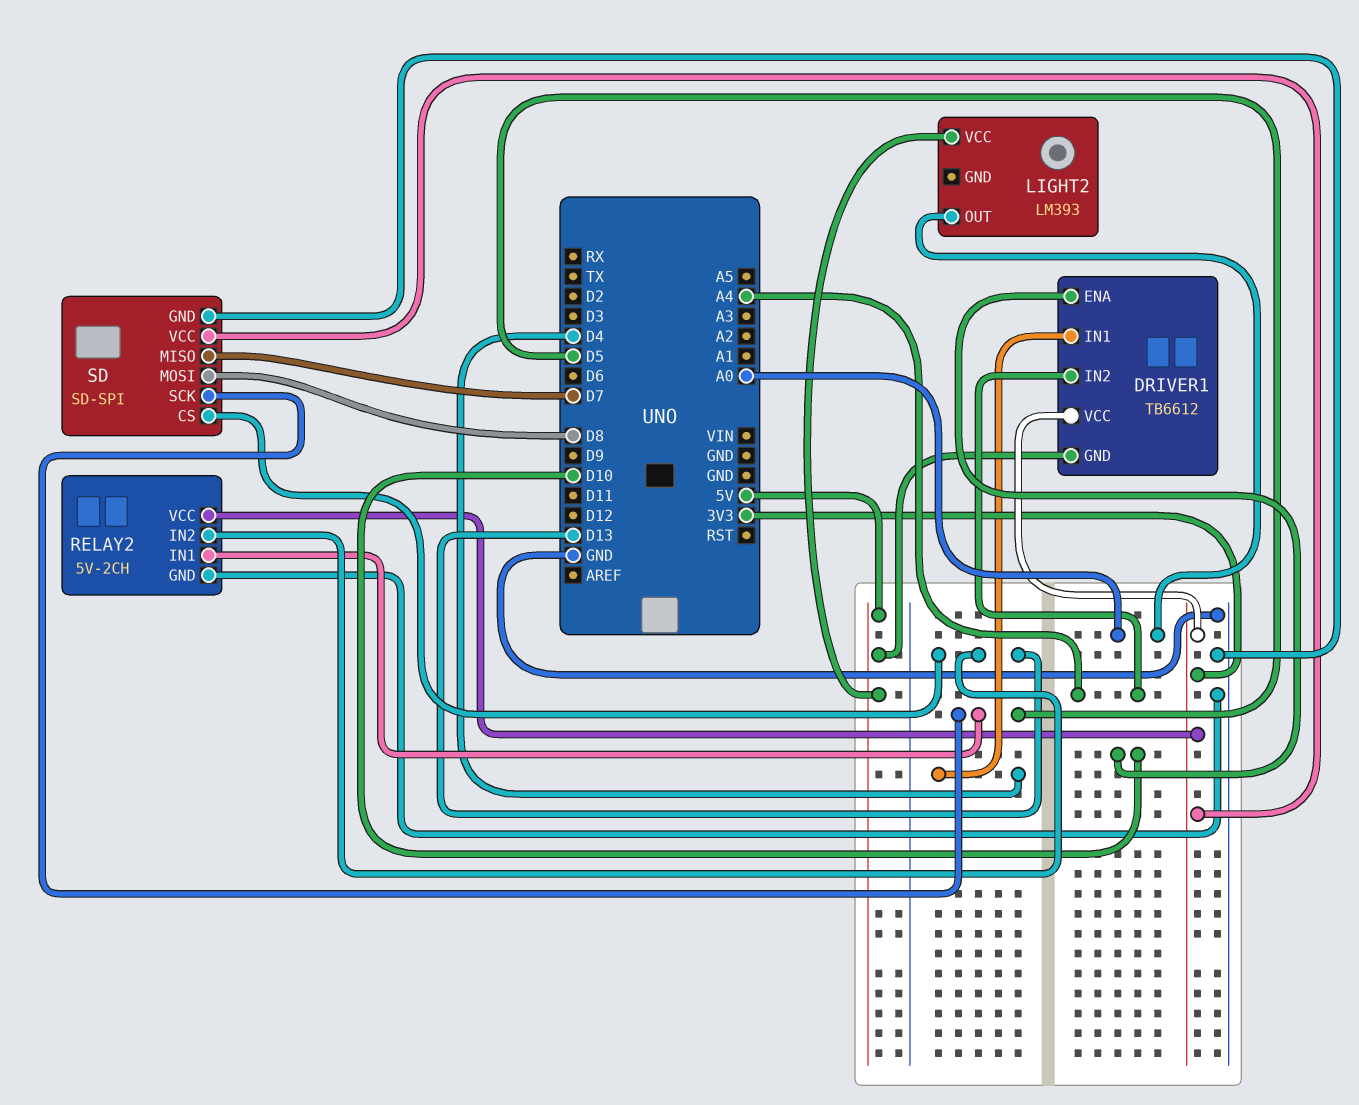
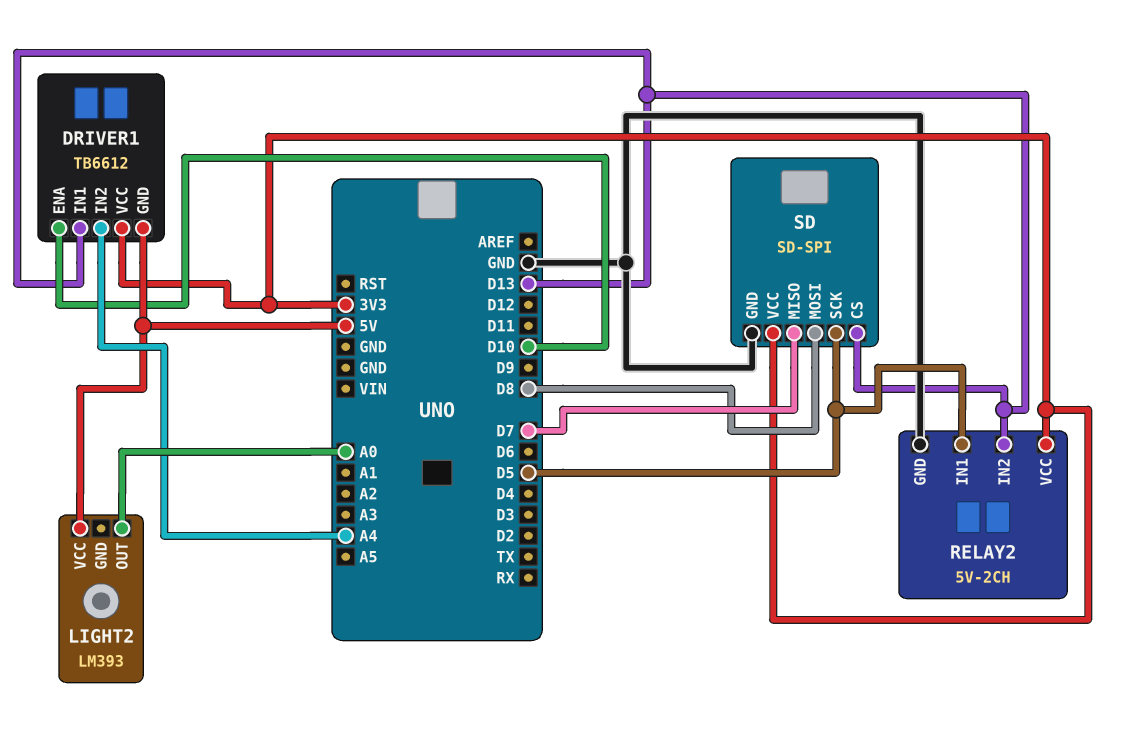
DRIVER1 pin IN1: D4 -> D13

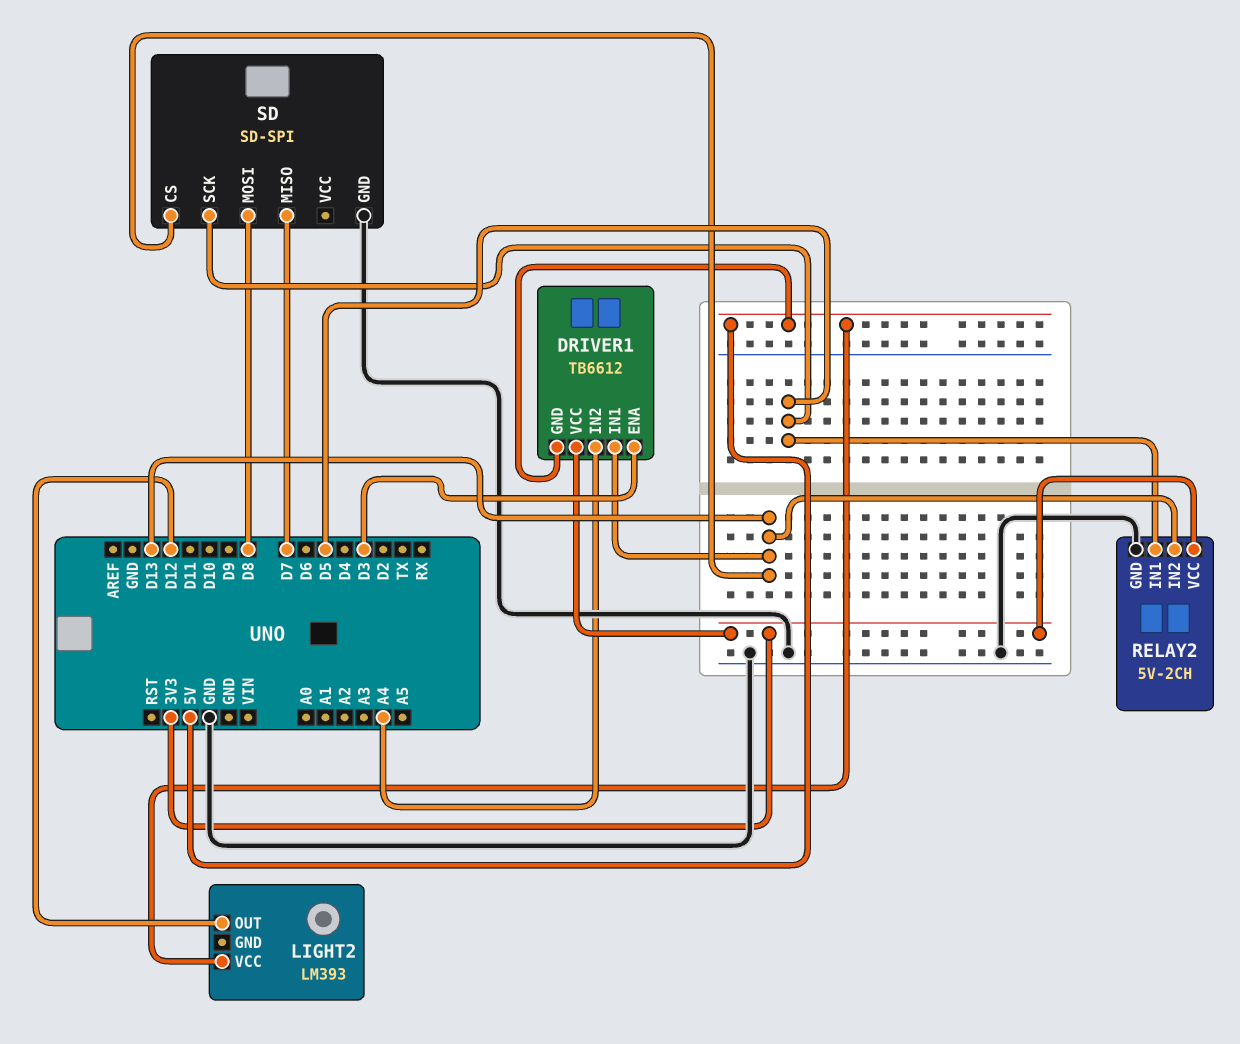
DRIVER1 pin ENA: D10 -> D3
LIGHT2 pin OUT: A0 -> D12
SD pin VCC: 3V3 -> none

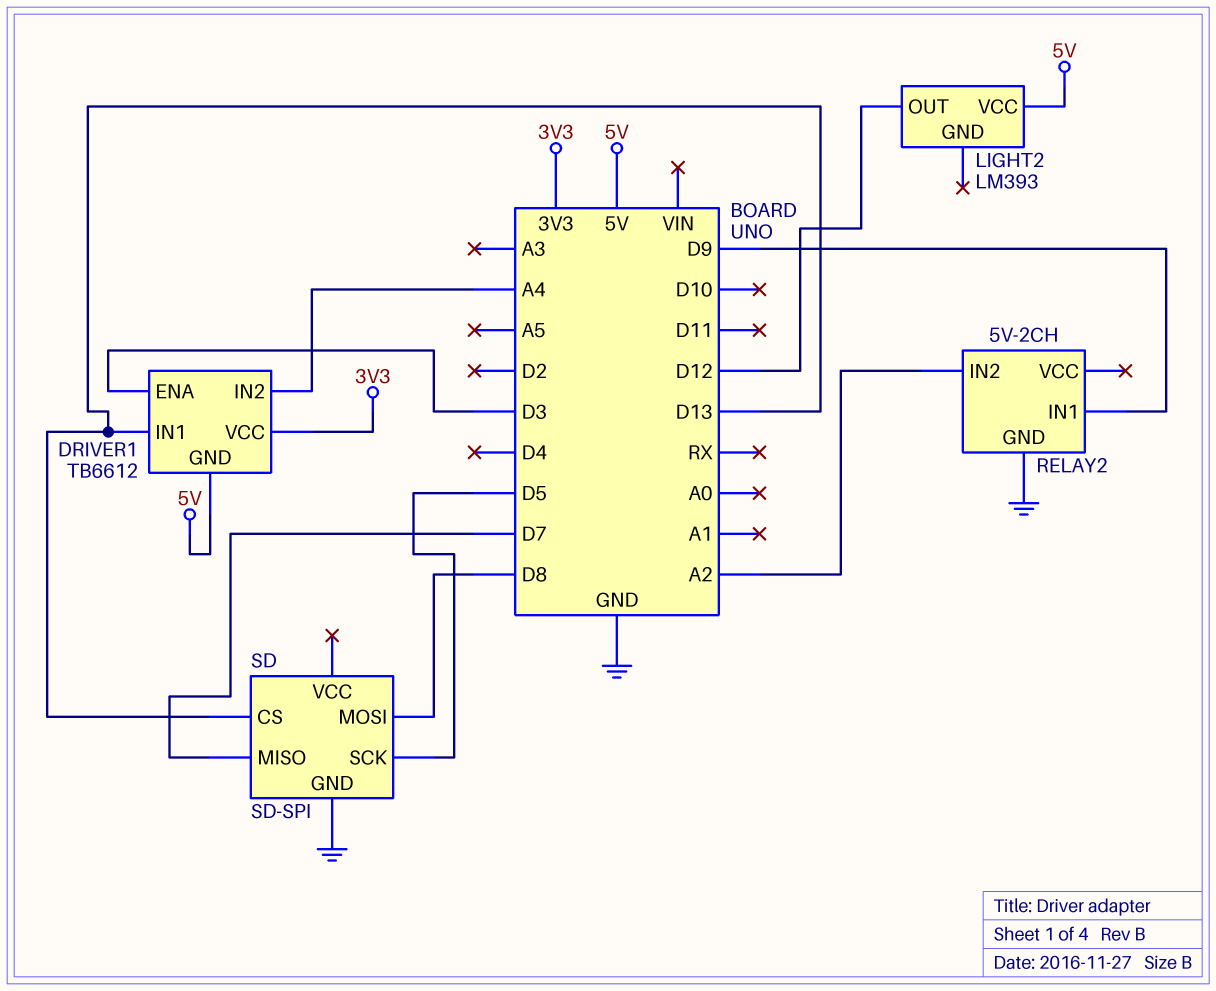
RELAY2 pin IN1: D5 -> D9
RELAY2 pin IN2: D13 -> A2
RELAY2 pin VCC: 3V3 -> none

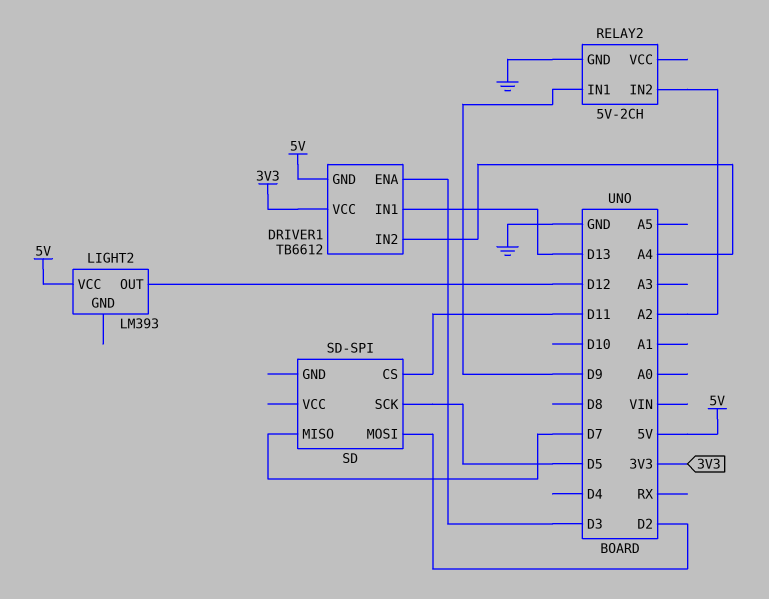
SD pin CS: D13 -> D11
SD pin GND: GND -> none
SD pin MOSI: D8 -> D2

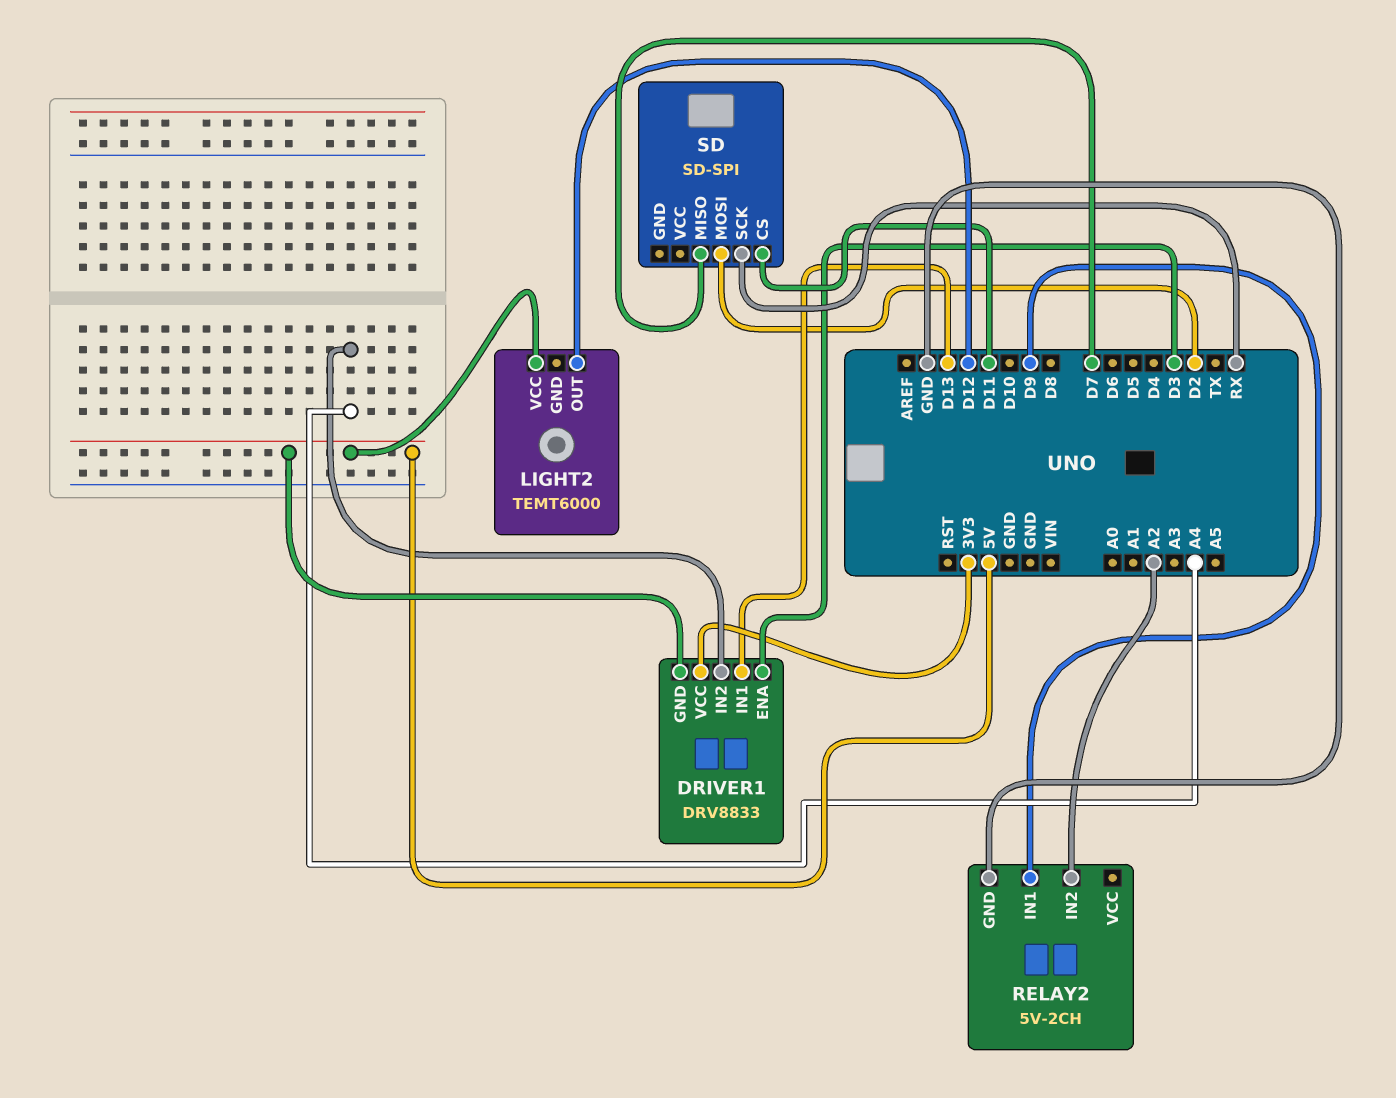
DRIVER1: TB6612 -> DRV8833
LIGHT2: LM393 -> TEMT6000
SD pin SCK: D5 -> RX

